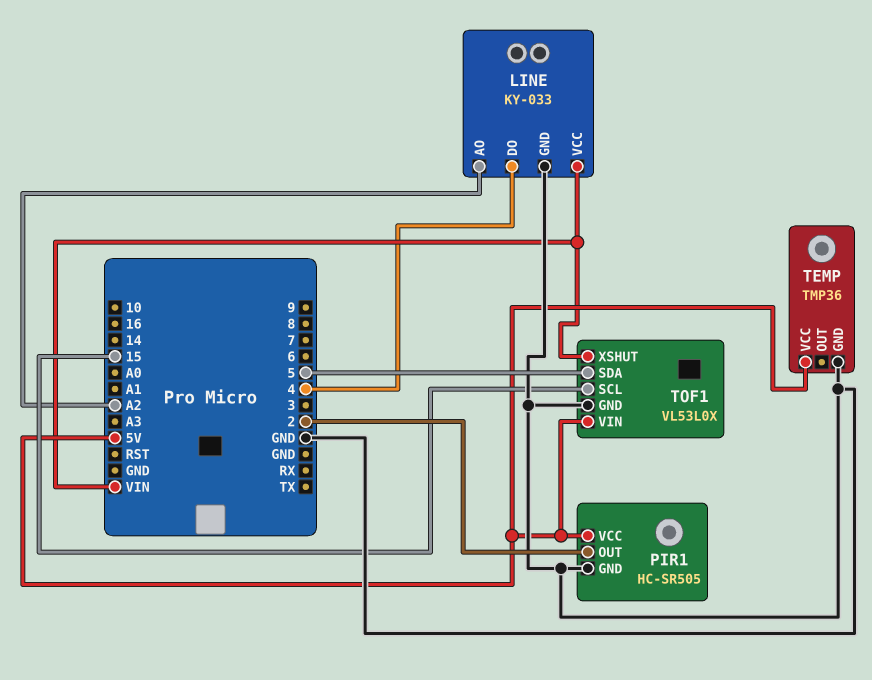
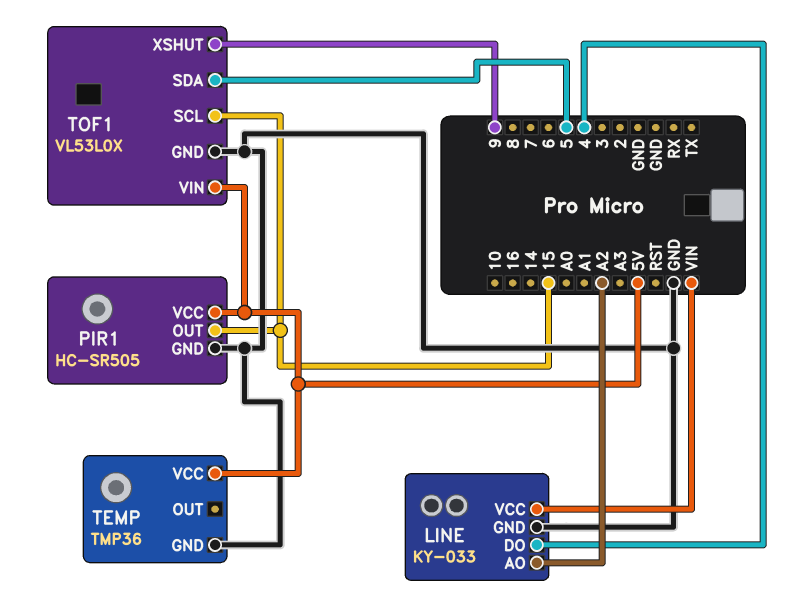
PIR1 pin OUT: 2 -> 15
TOF1 pin XSHUT: VIN -> 9

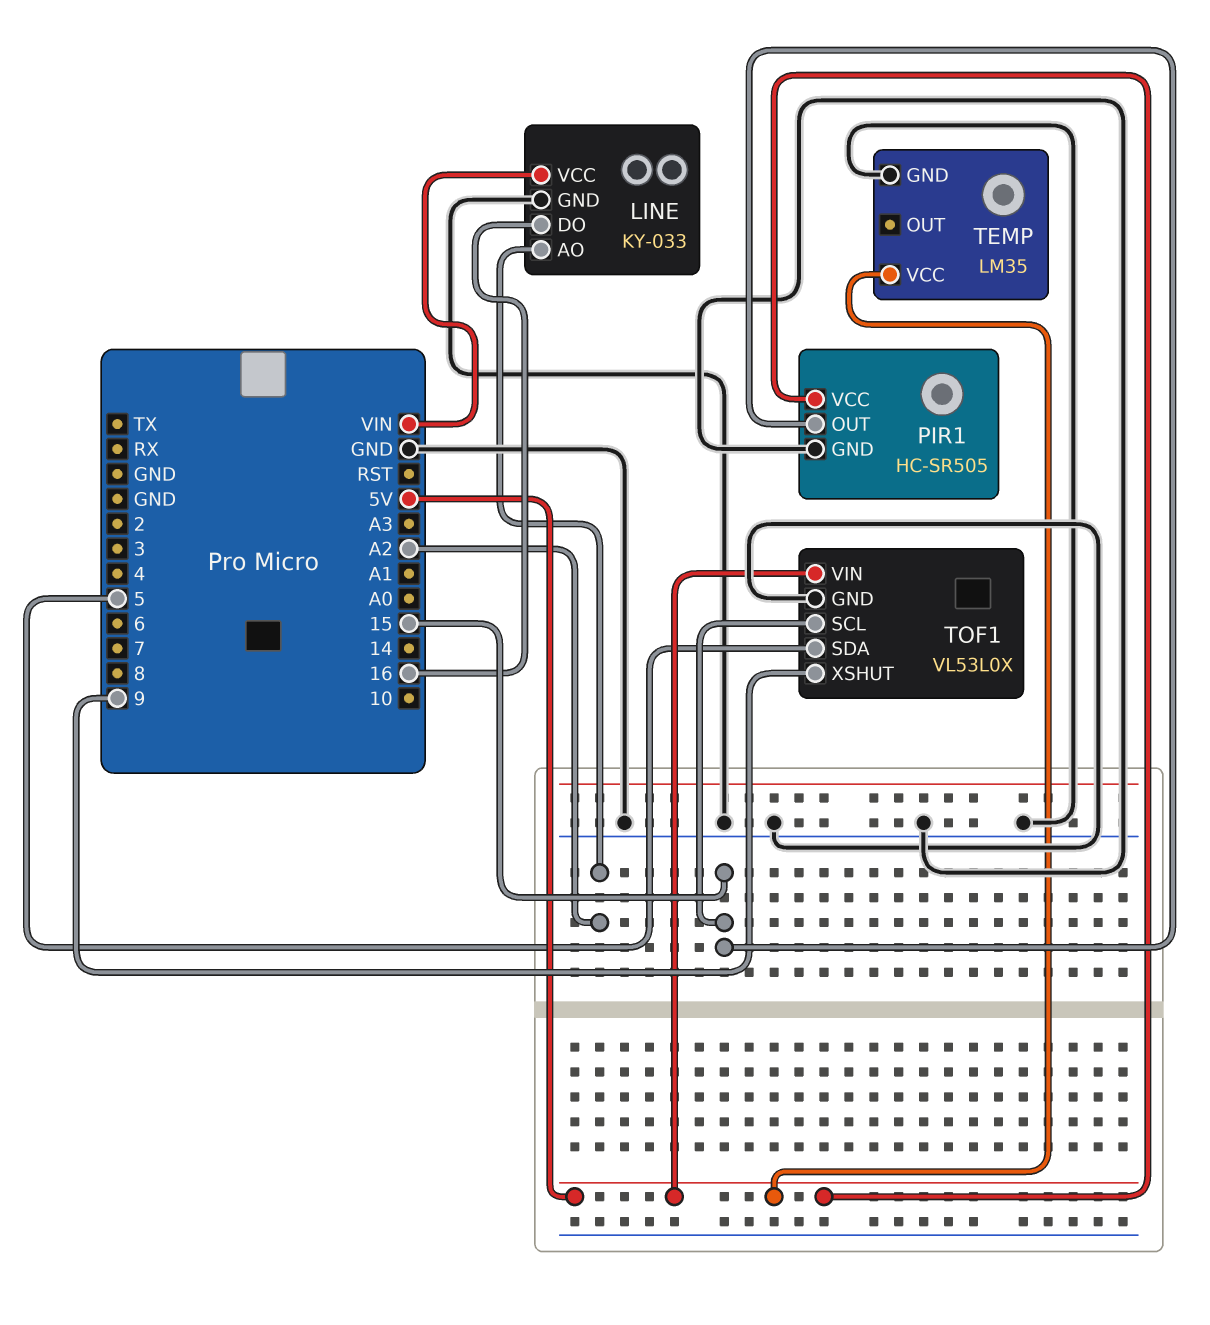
LINE pin DO: 4 -> 16
TEMP: TMP36 -> LM35

